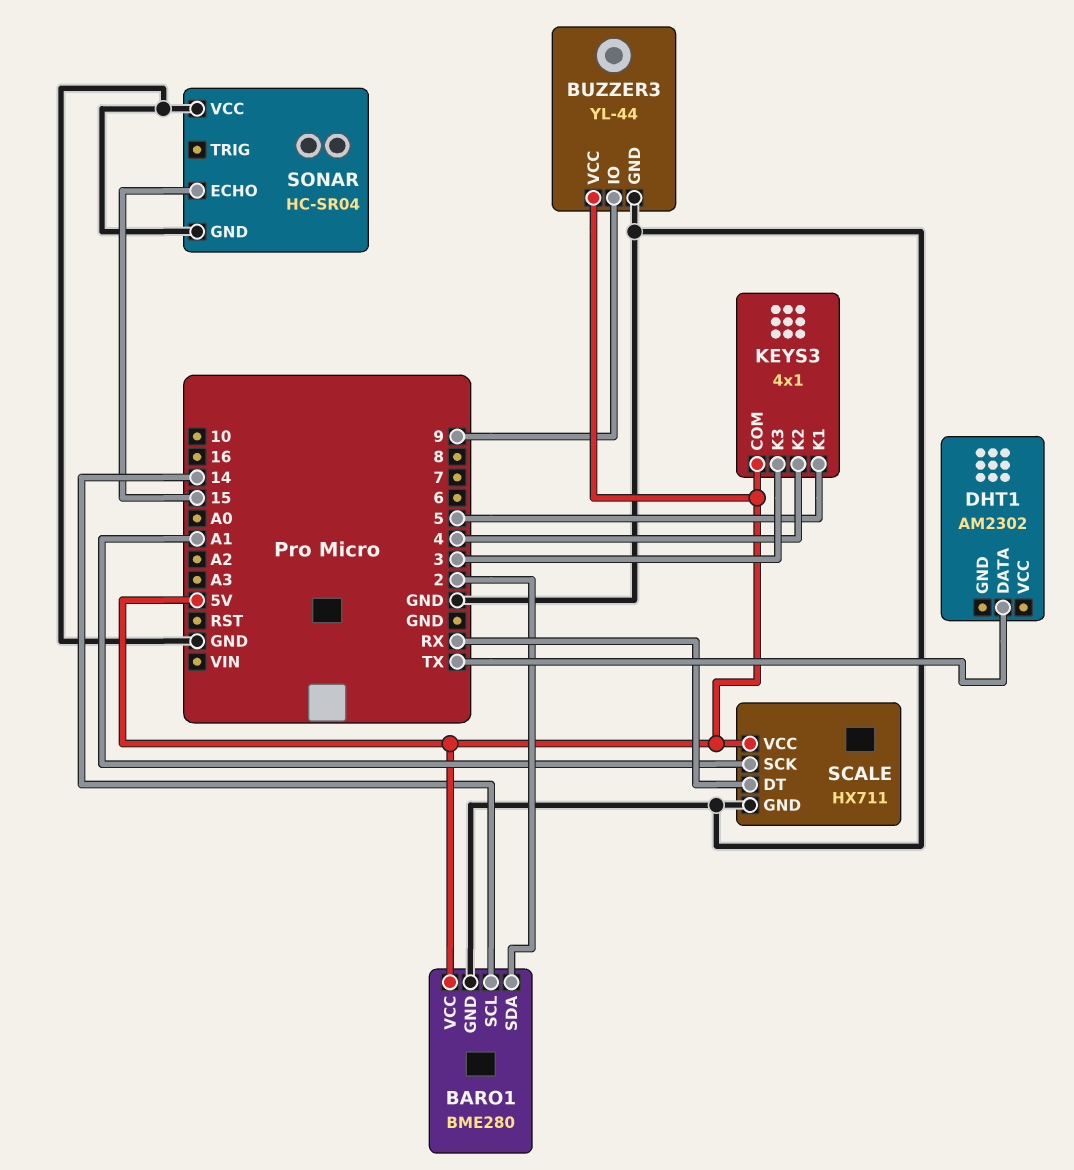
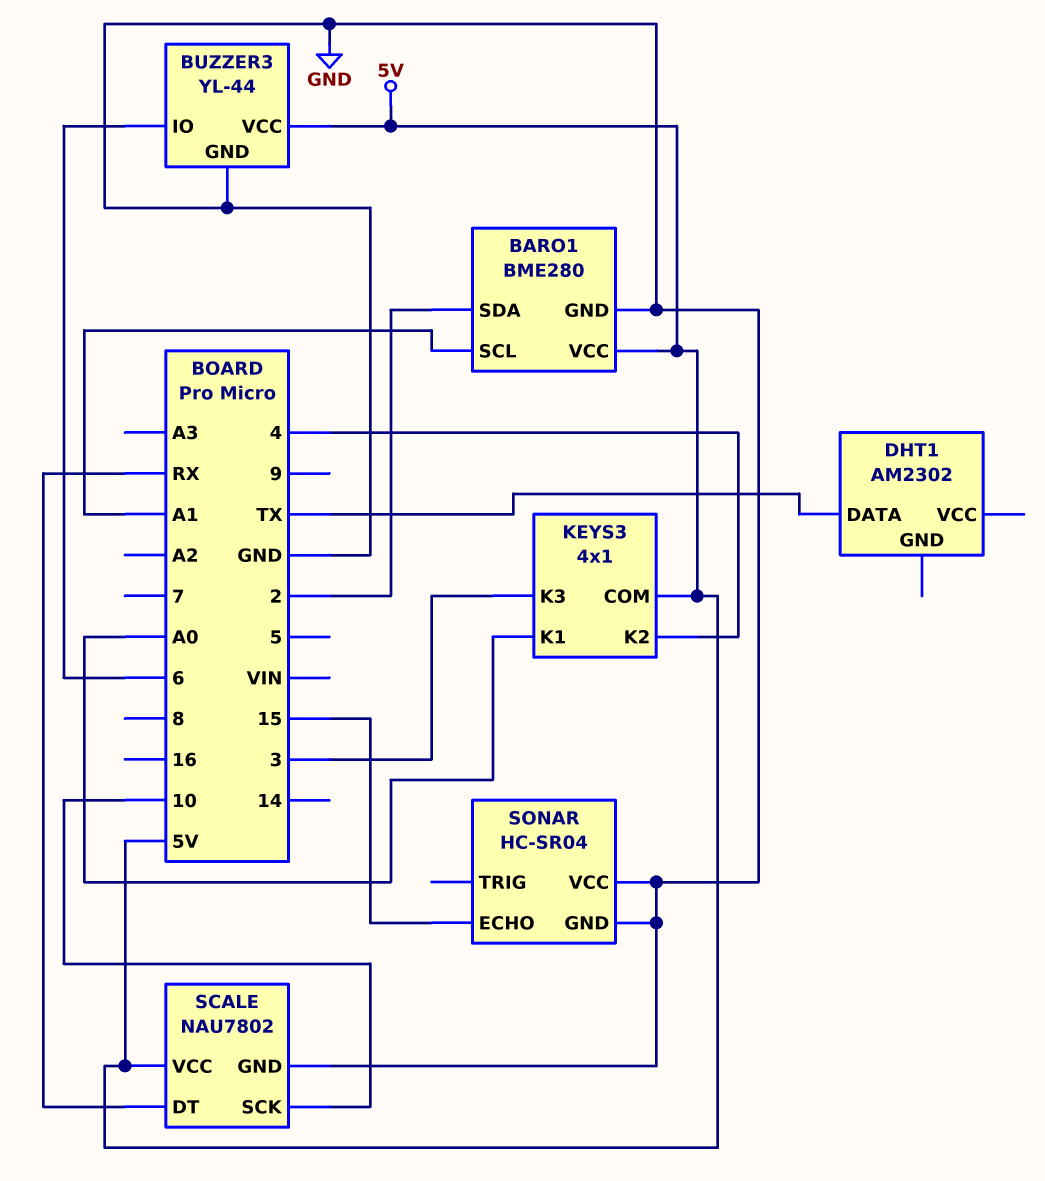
BARO1 pin SCL: 14 -> A1
BUZZER3 pin IO: 9 -> 6
KEYS3 pin K1: 5 -> A0
SCALE: HX711 -> NAU7802
SCALE pin SCK: A1 -> 10

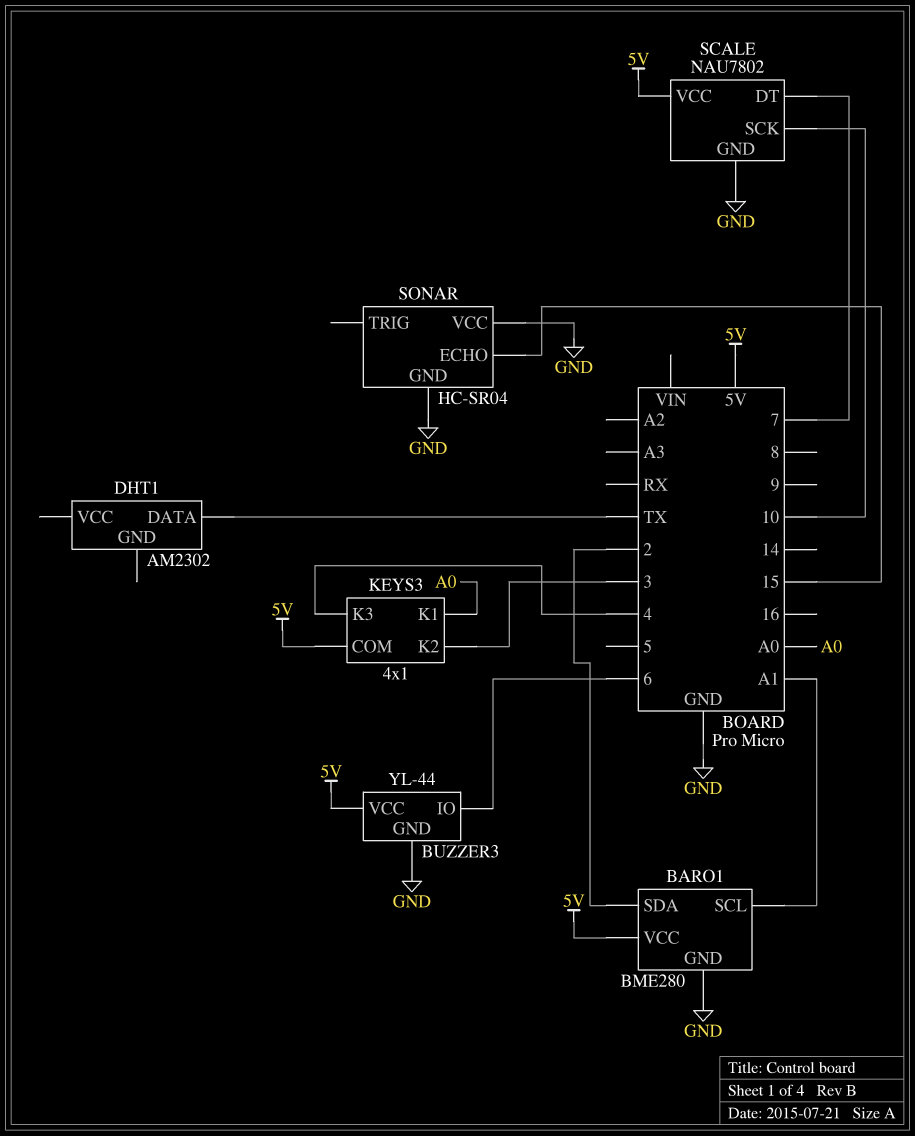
KEYS3 pin K2: 4 -> 3
KEYS3 pin K3: 3 -> 4
SCALE pin DT: RX -> 7

